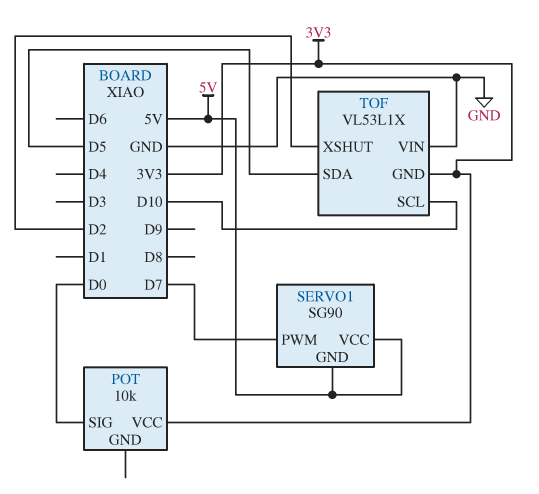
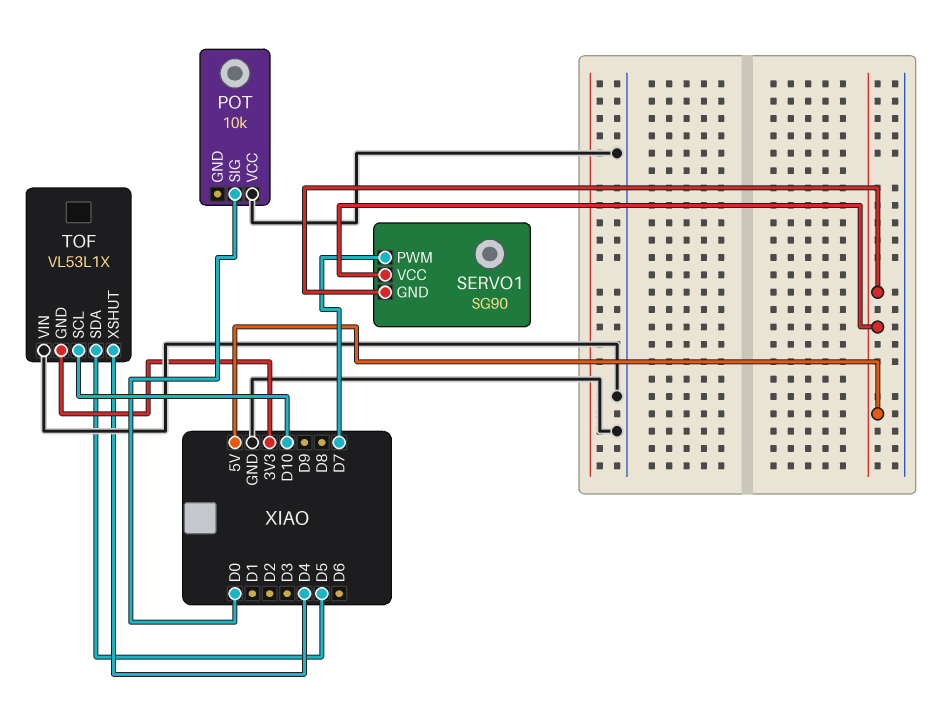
POT pin VCC: 3V3 -> GND
TOF pin XSHUT: D2 -> D4

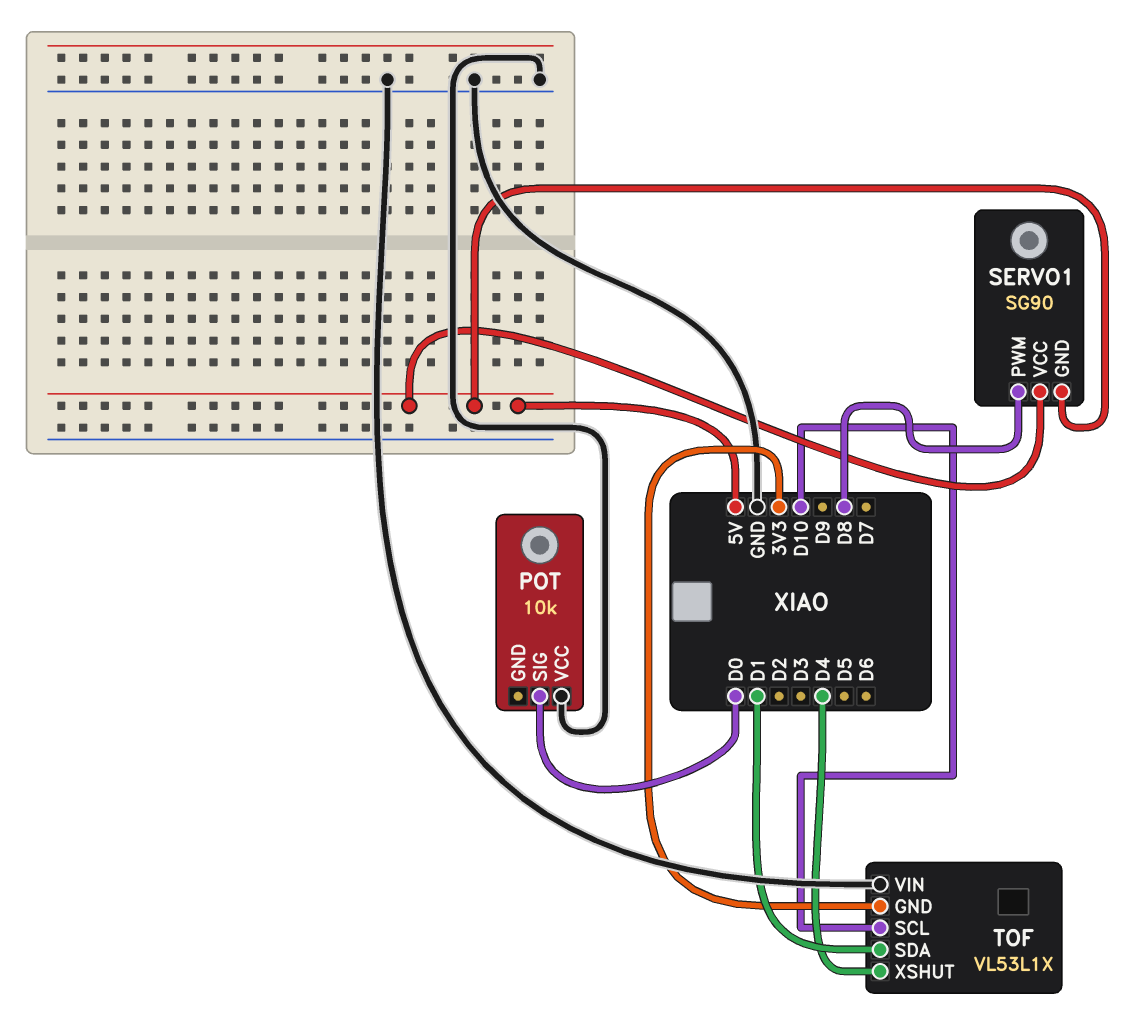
SERVO1 pin PWM: D7 -> D8
TOF pin SDA: D5 -> D1

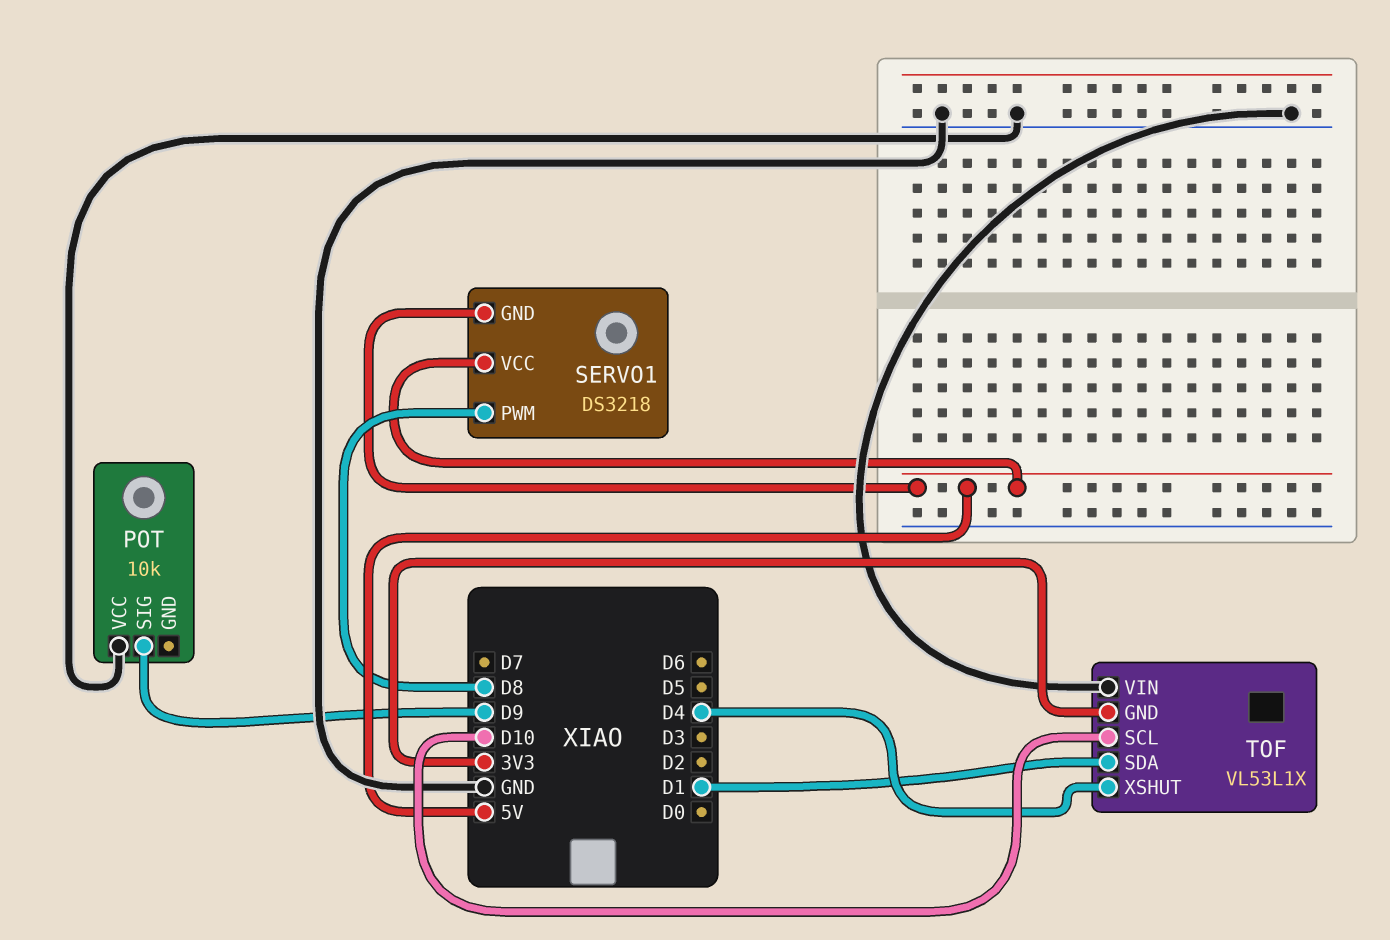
POT pin SIG: D0 -> D9
SERVO1: SG90 -> DS3218

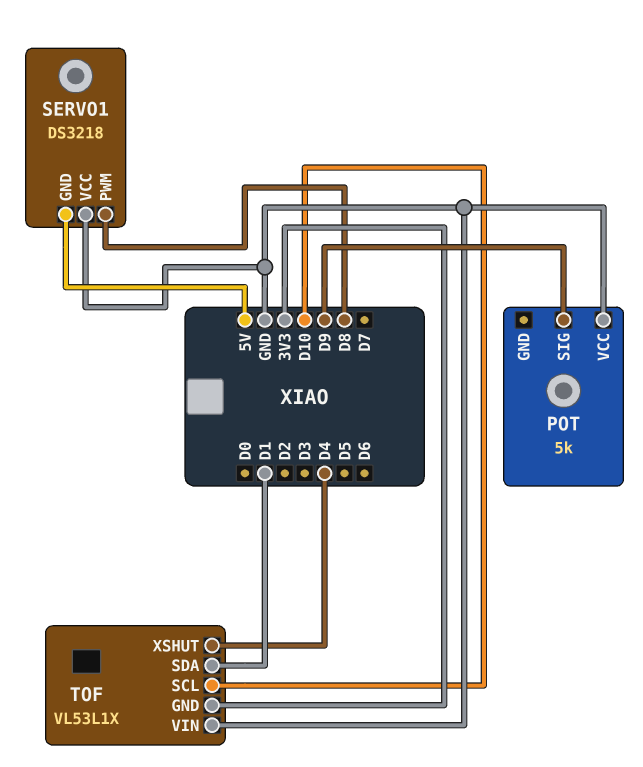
POT: 10k -> 5k
SERVO1 pin VCC: 5V -> GND

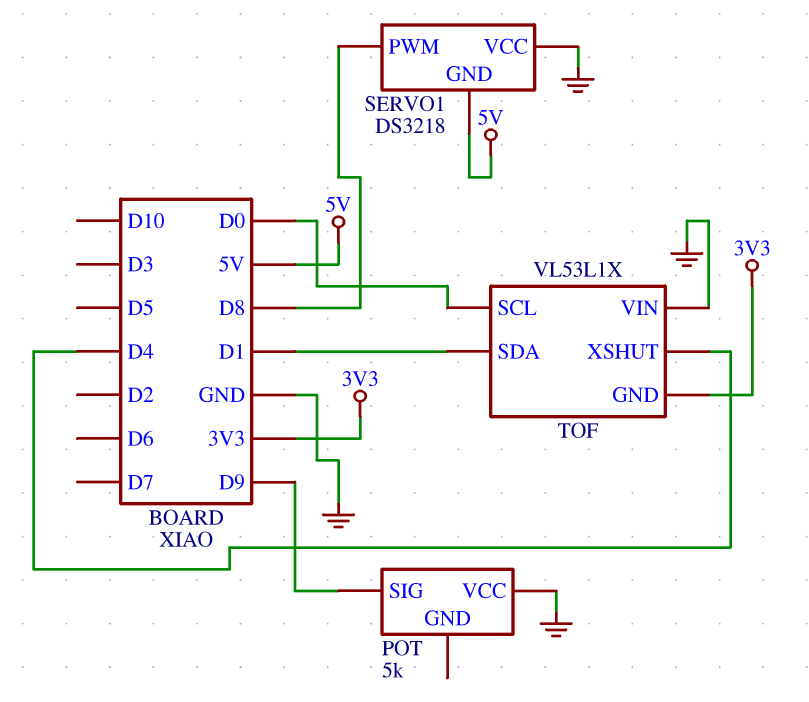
TOF pin SCL: D10 -> D0

